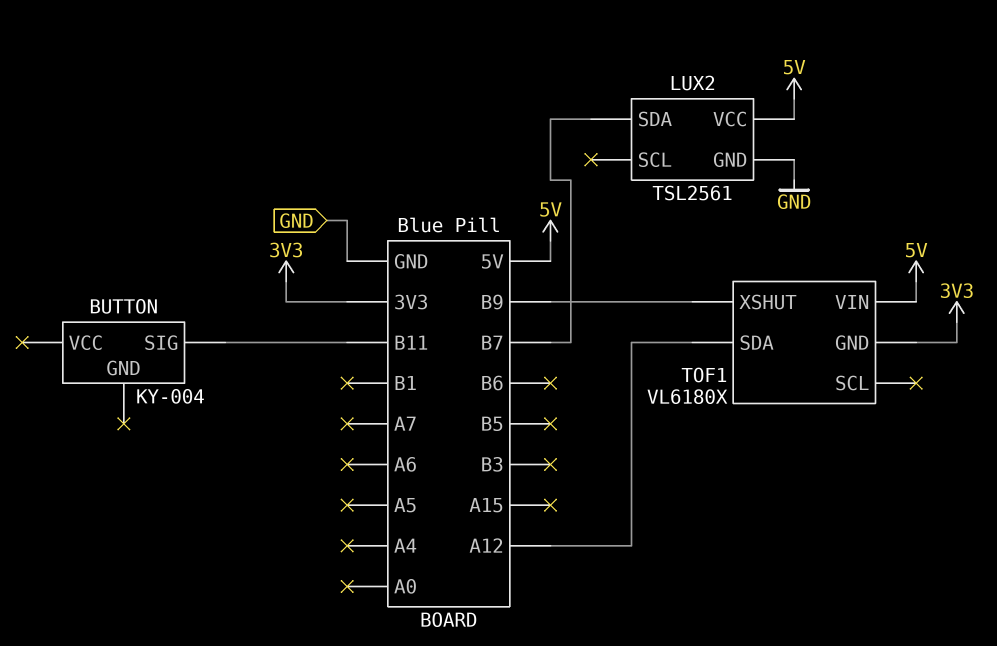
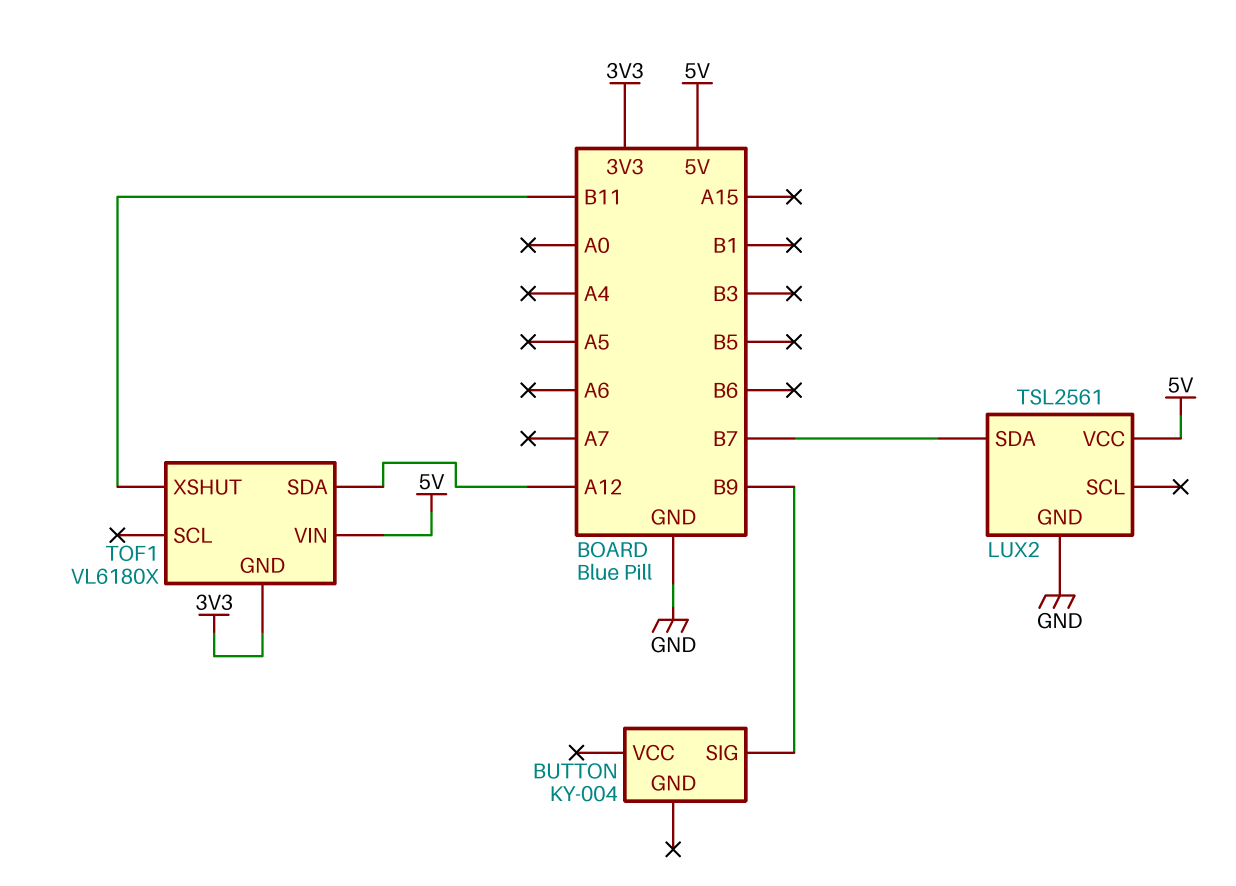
BUTTON pin SIG: B11 -> B9
TOF1 pin XSHUT: B9 -> B11

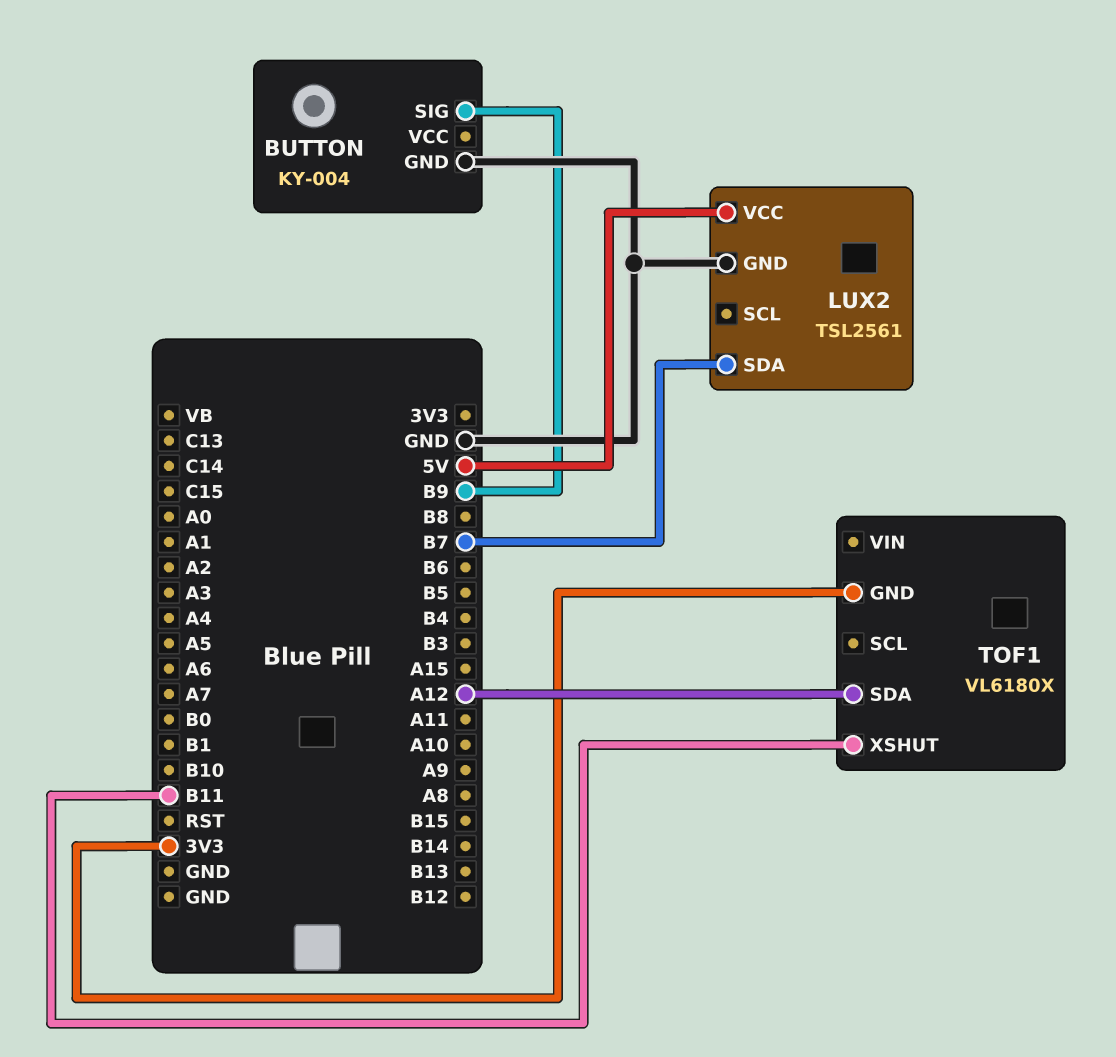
BUTTON pin GND: none -> GND
TOF1 pin VIN: 5V -> none

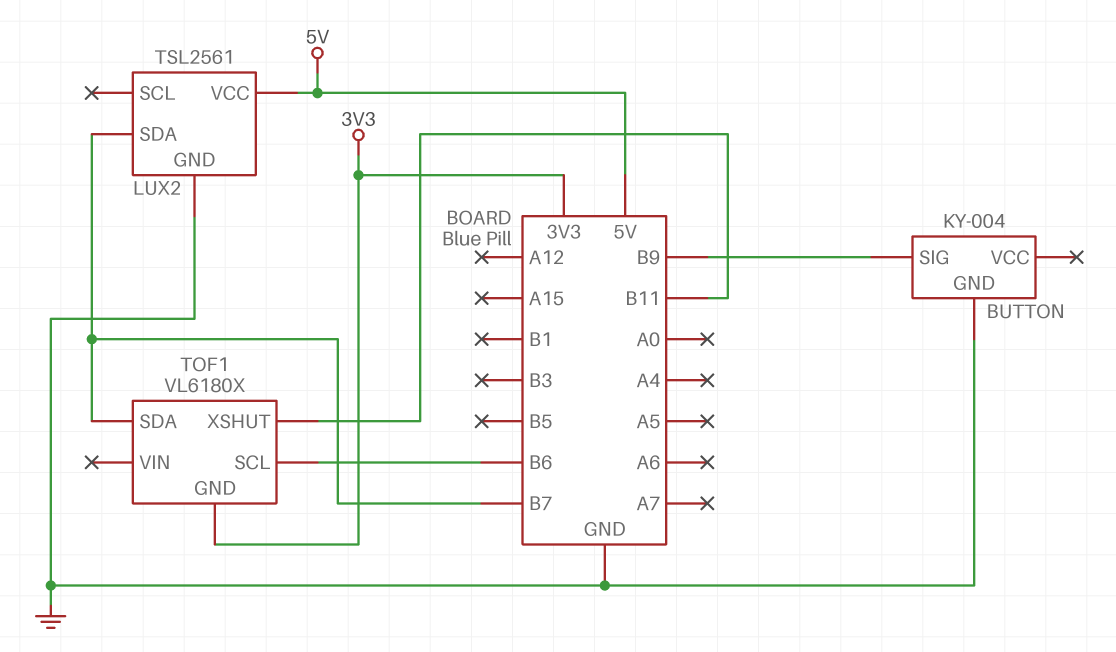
TOF1 pin SCL: none -> B6
TOF1 pin SDA: A12 -> B7

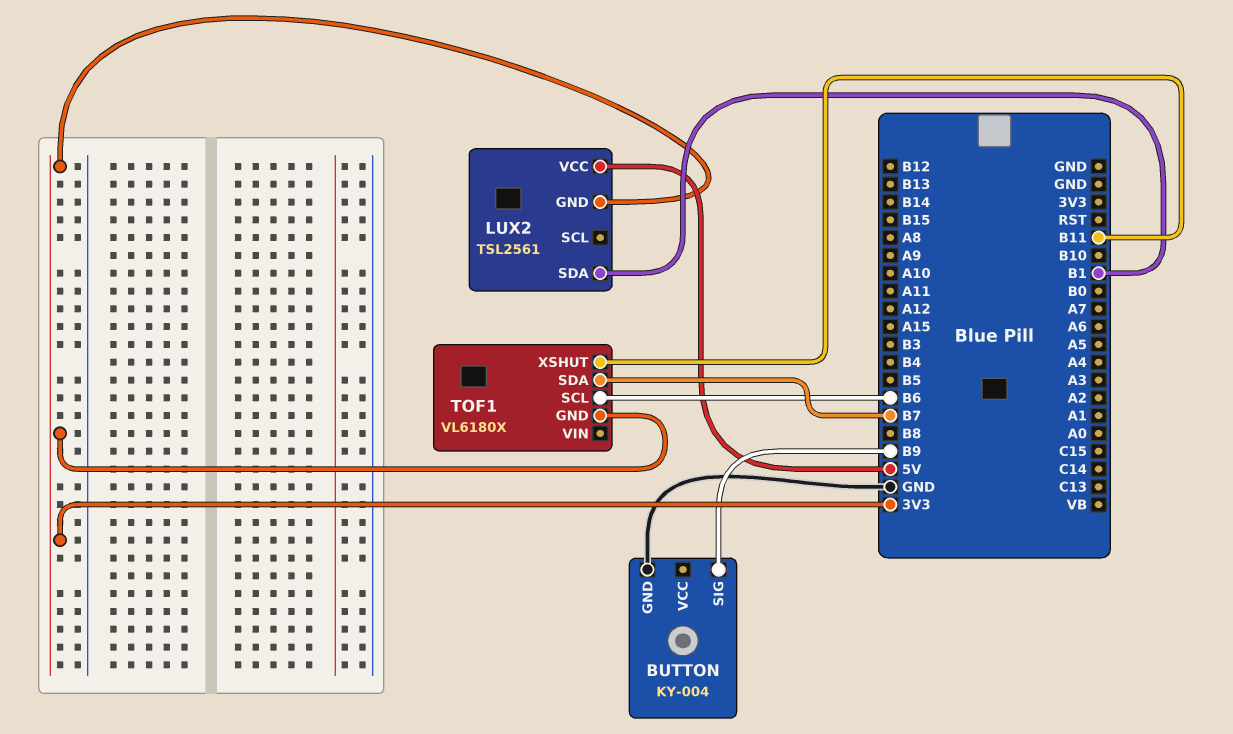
LUX2 pin GND: GND -> 3V3
LUX2 pin SDA: B7 -> B1

